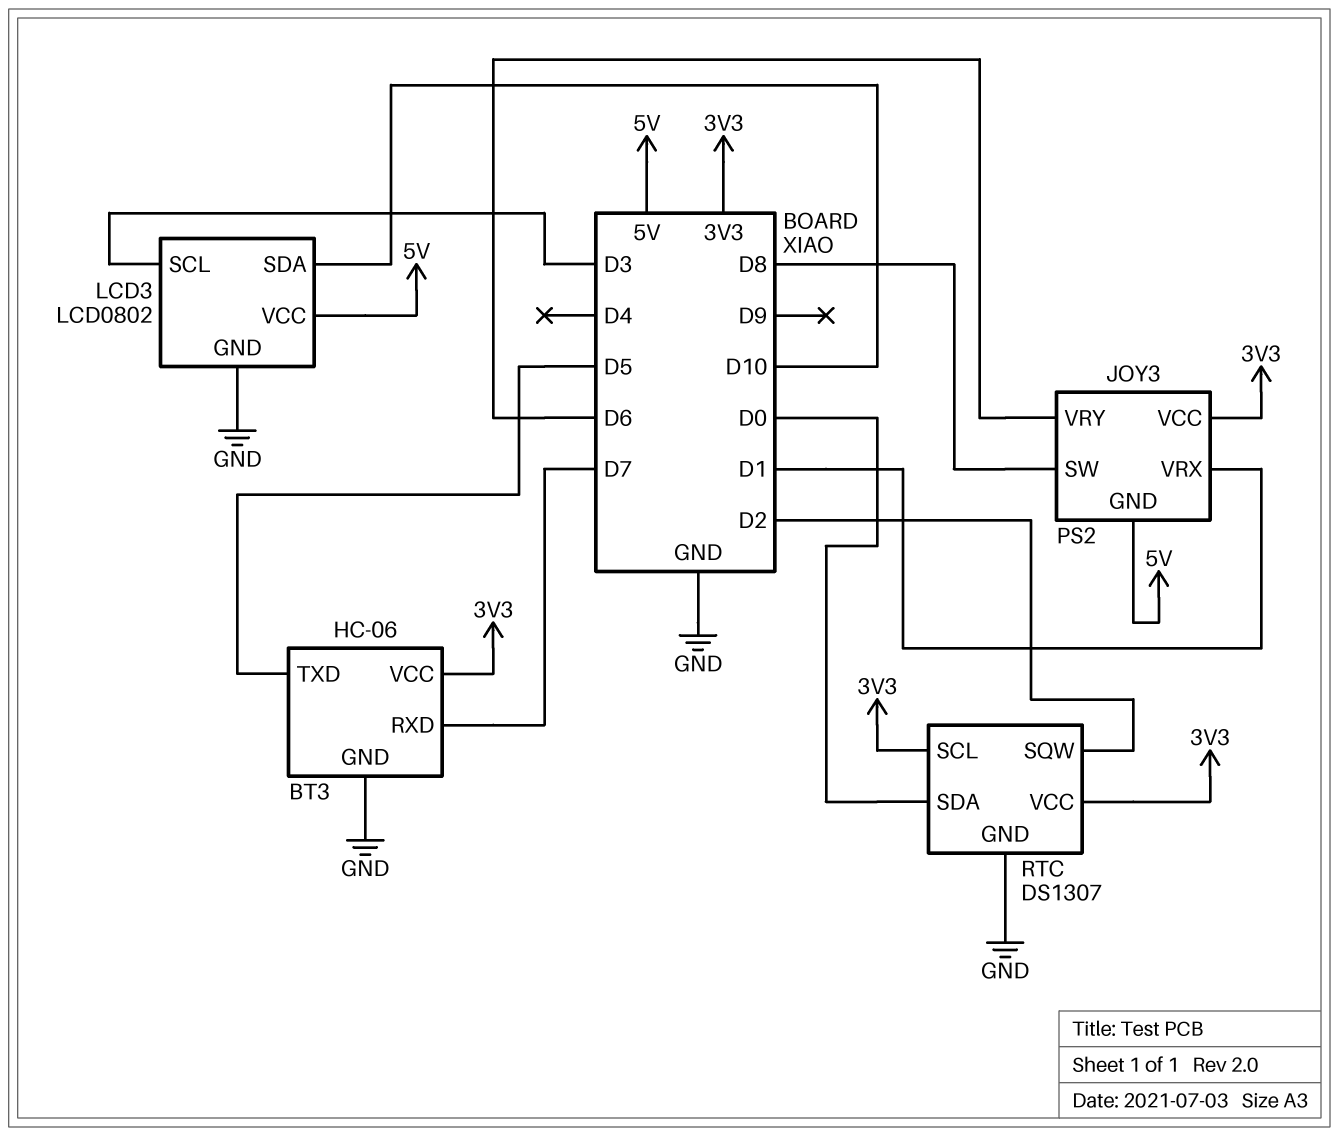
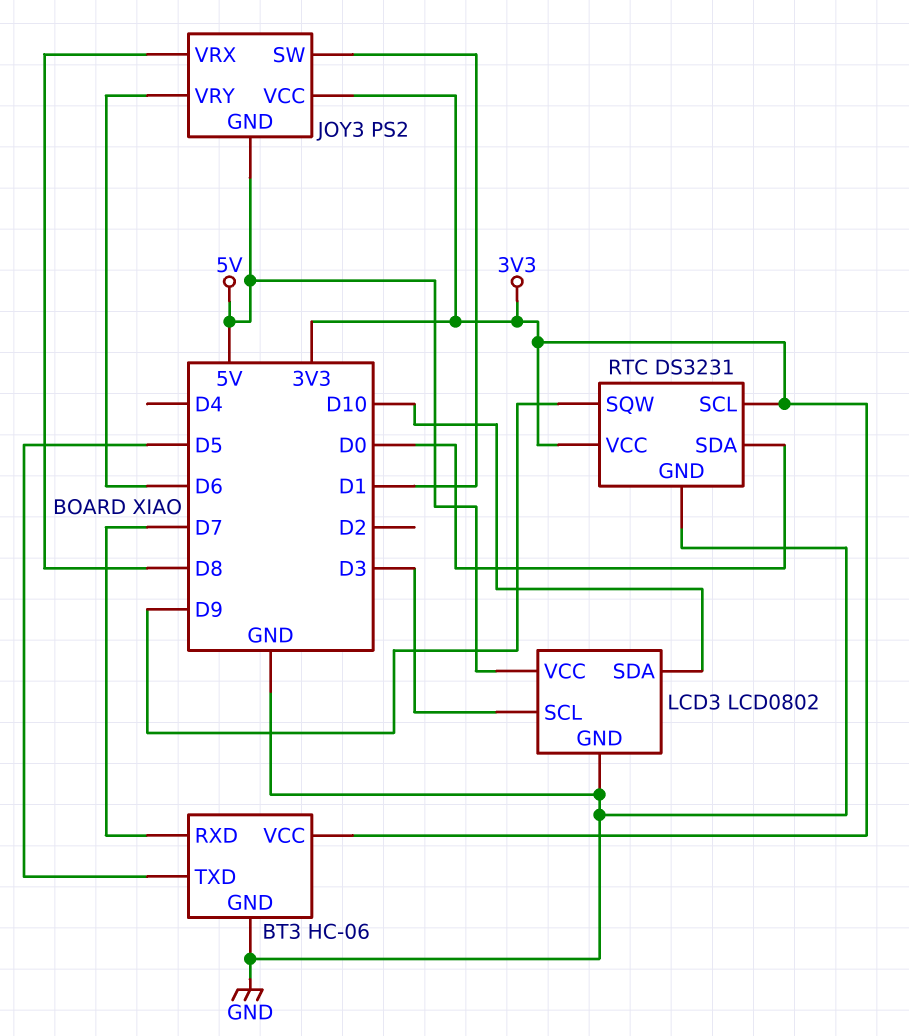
JOY3 pin SW: D8 -> D1
JOY3 pin VRX: D1 -> D8
RTC: DS1307 -> DS3231
RTC pin SQW: D2 -> D9

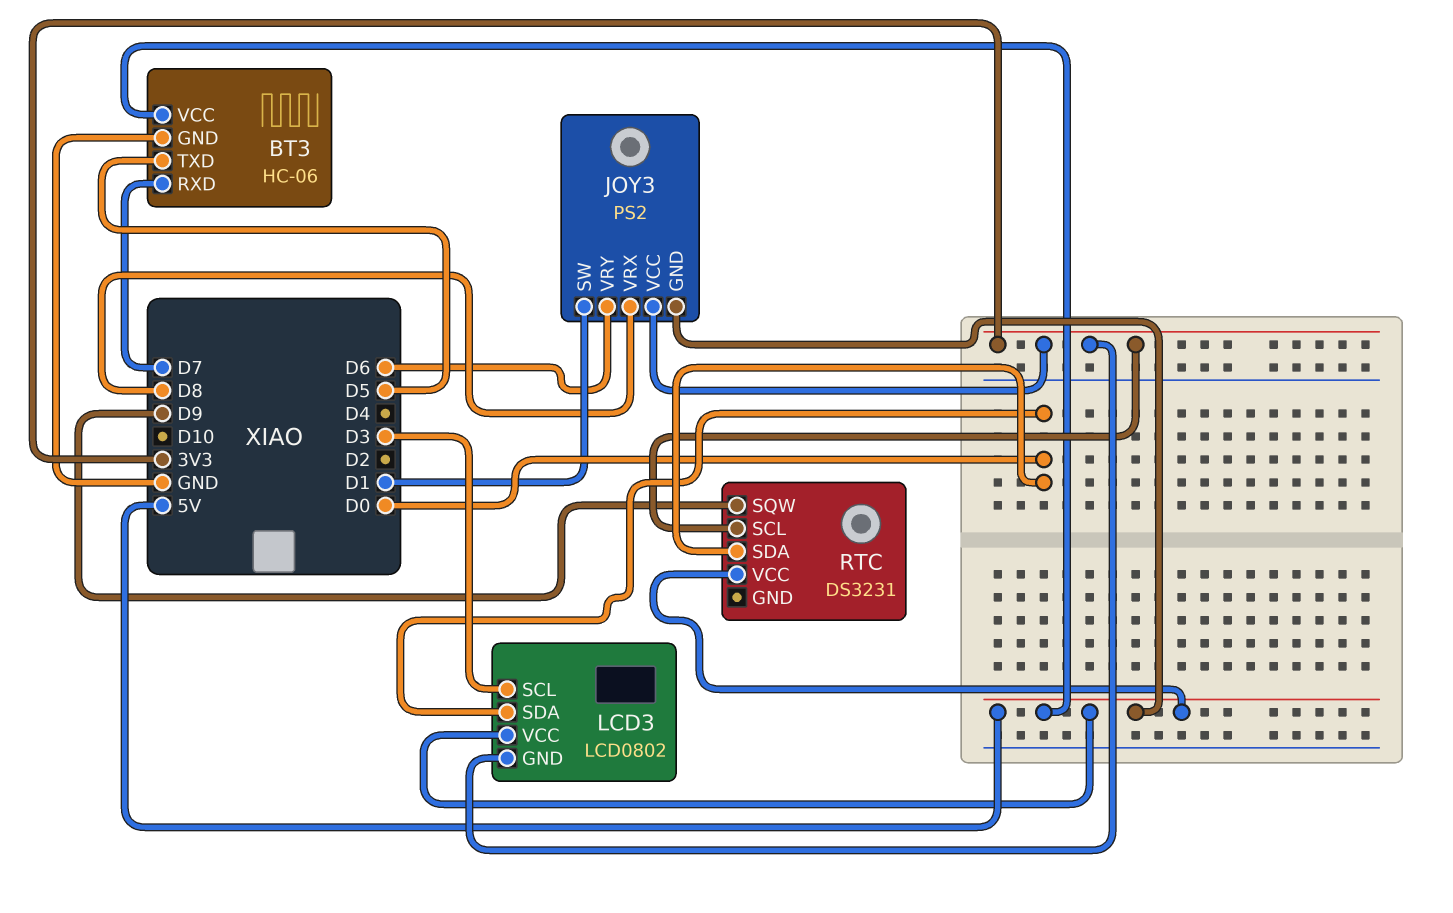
BT3 pin VCC: 3V3 -> 5V
LCD3 pin GND: GND -> 3V3
LCD3 pin SDA: D10 -> D0
RTC pin GND: GND -> none
RTC pin VCC: 3V3 -> 5V

